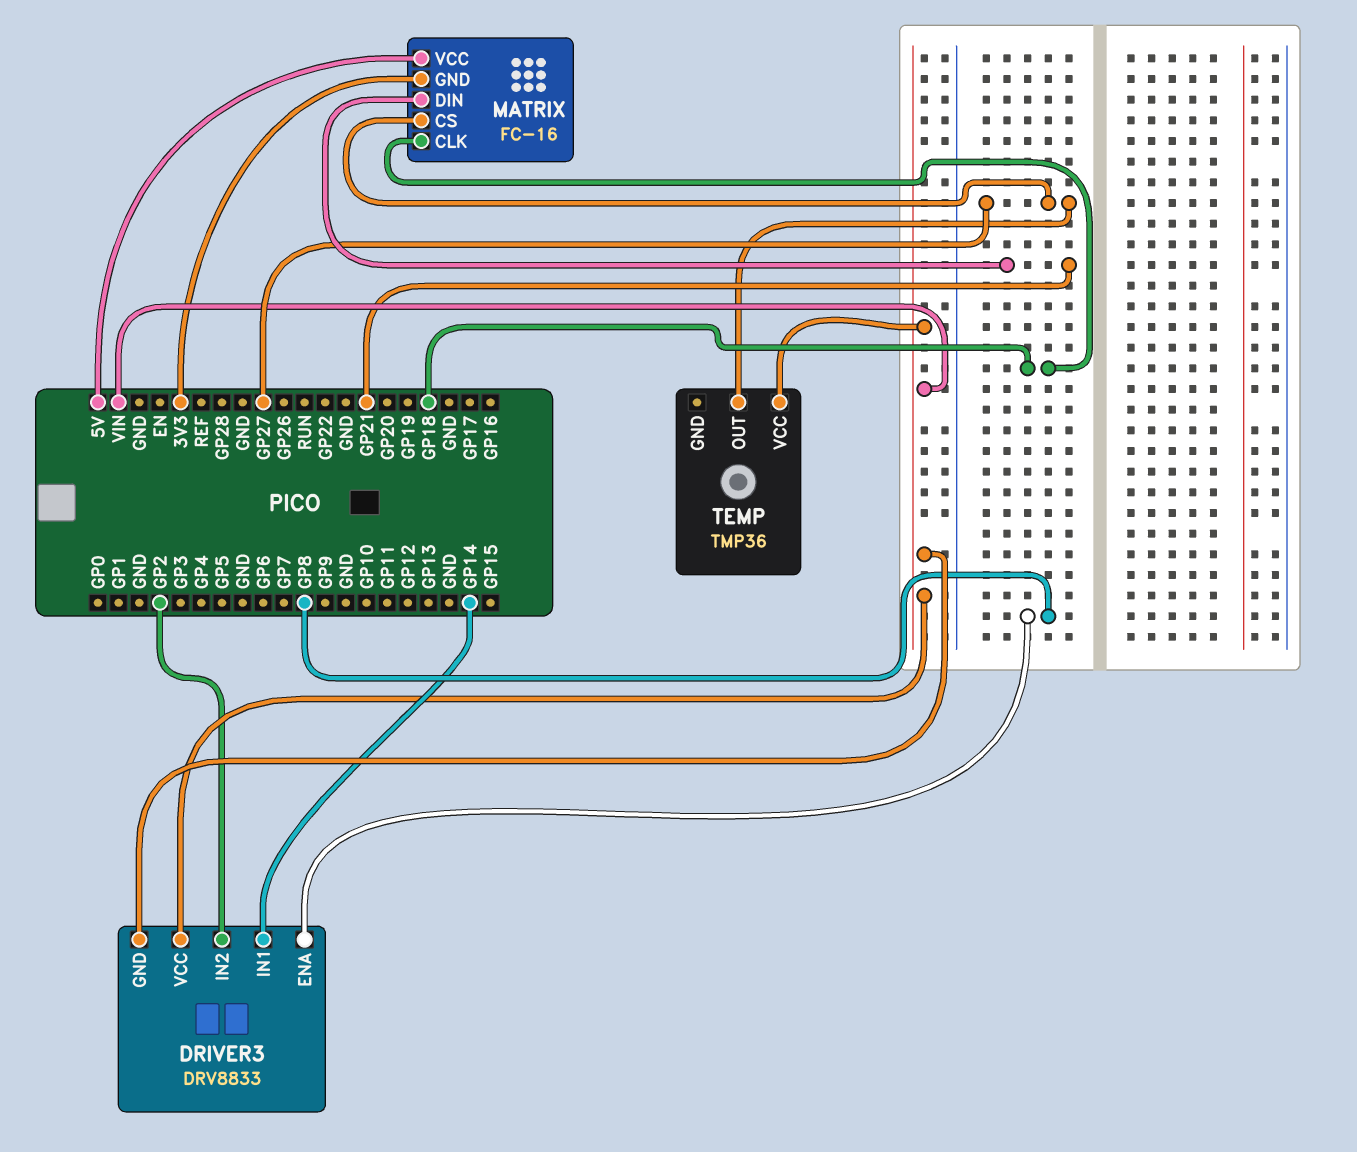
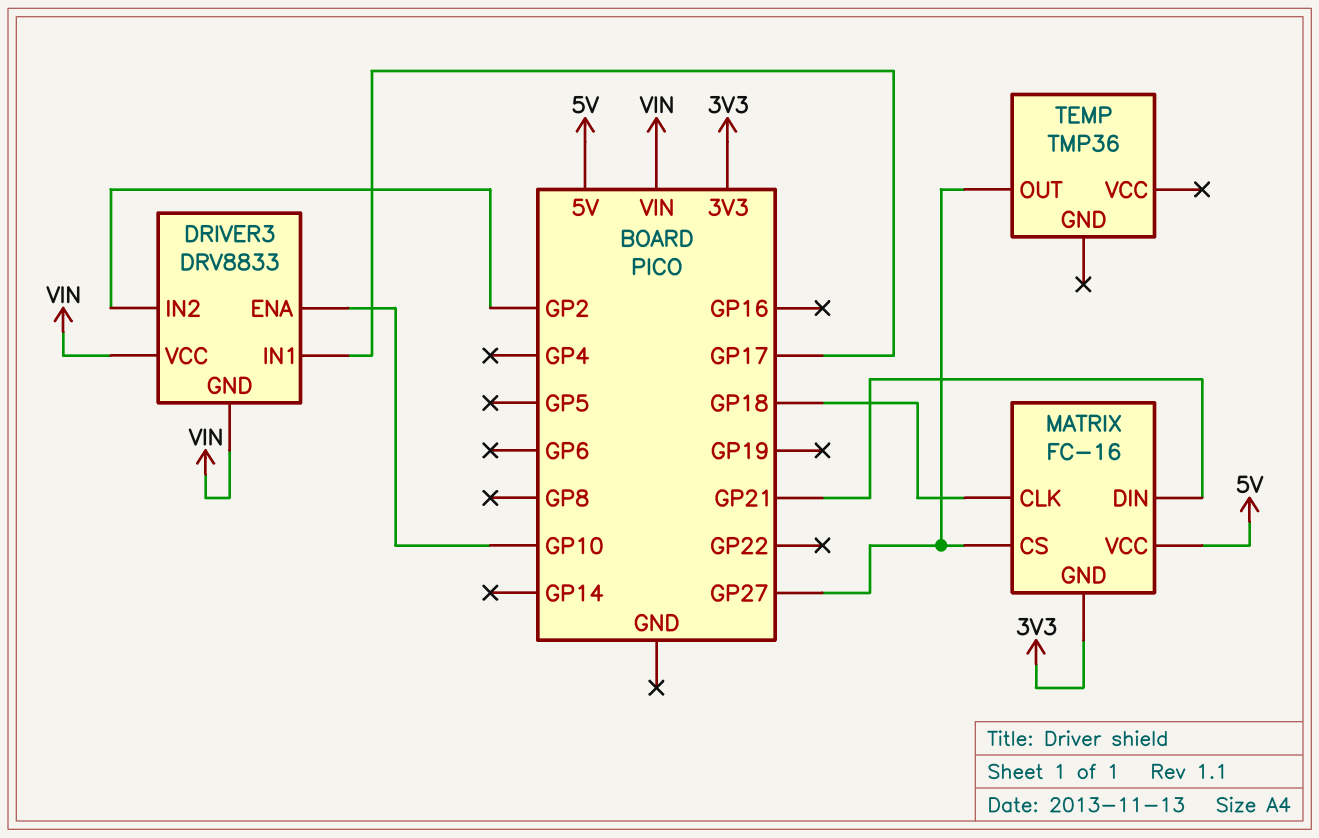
DRIVER3 pin ENA: GP8 -> GP10
DRIVER3 pin IN1: GP14 -> GP17
TEMP pin VCC: VIN -> none

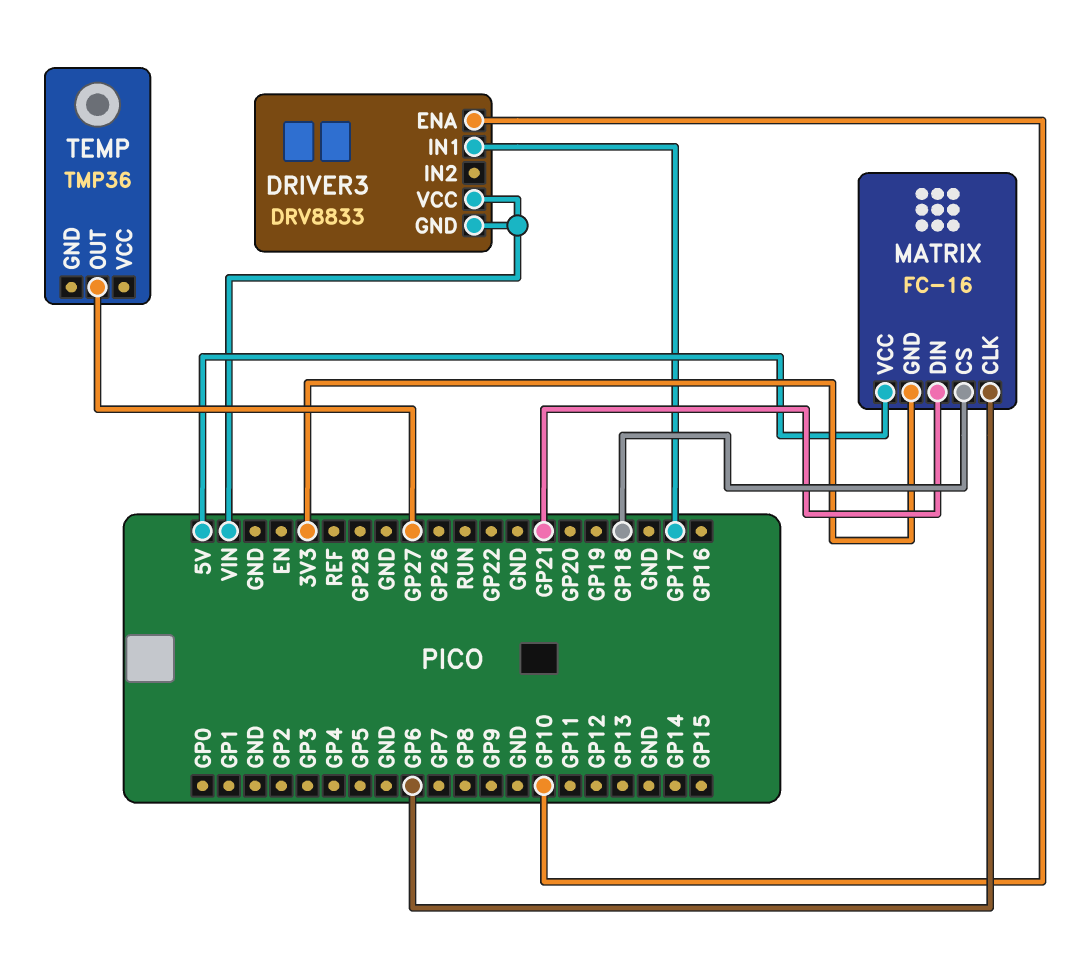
DRIVER3 pin IN2: GP2 -> none
MATRIX pin CLK: GP18 -> GP6
MATRIX pin CS: GP27 -> GP18

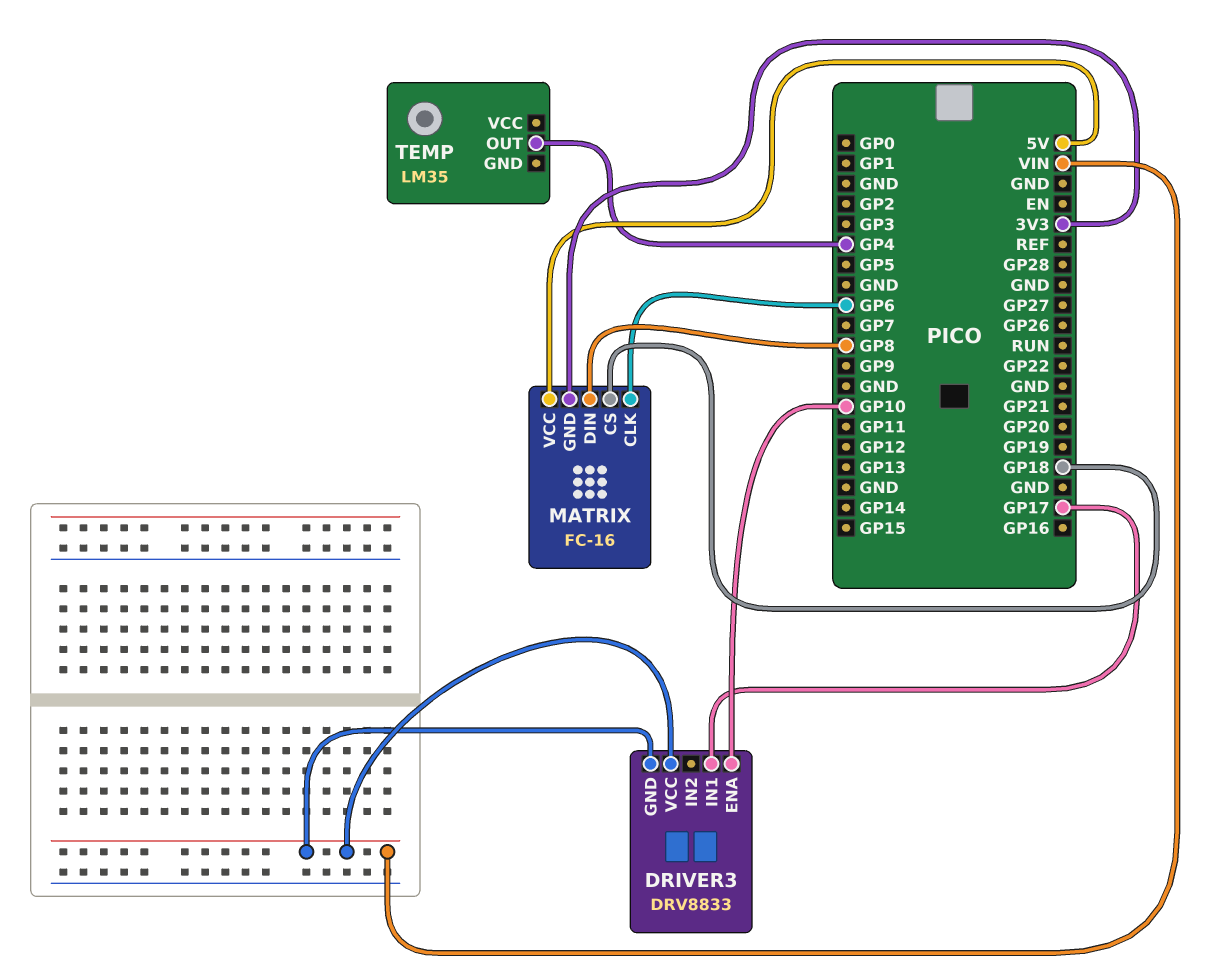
MATRIX pin DIN: GP21 -> GP8
TEMP: TMP36 -> LM35
TEMP pin OUT: GP27 -> GP4

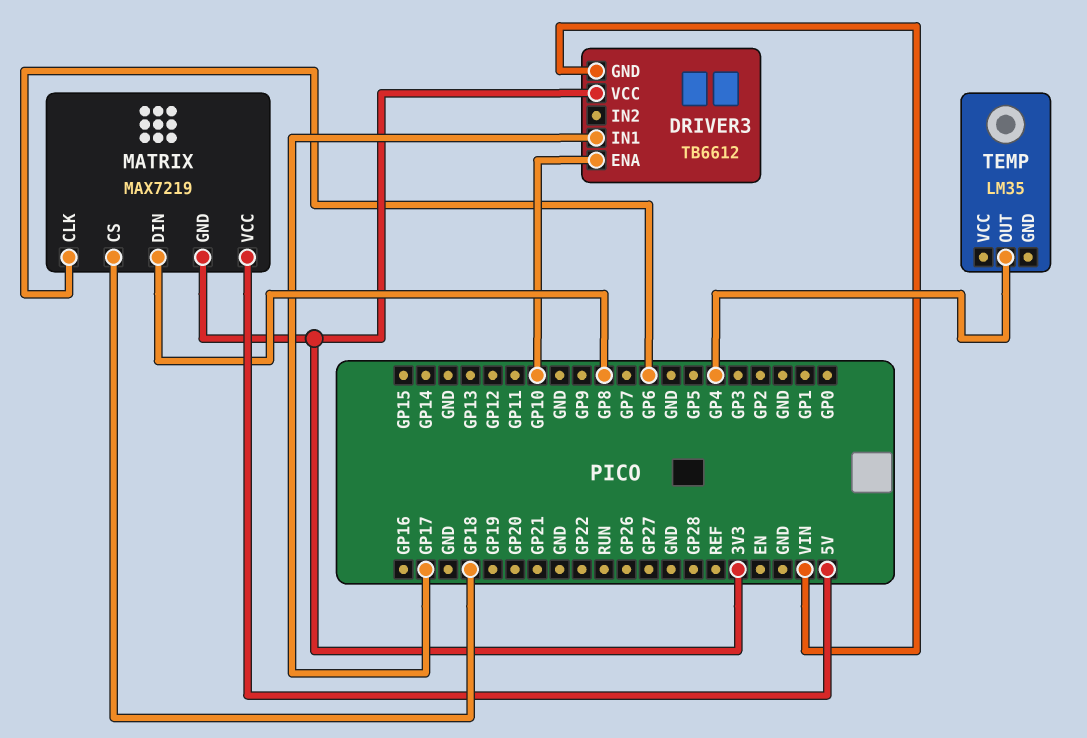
DRIVER3: DRV8833 -> TB6612
DRIVER3 pin VCC: VIN -> 3V3
MATRIX: FC-16 -> MAX7219

